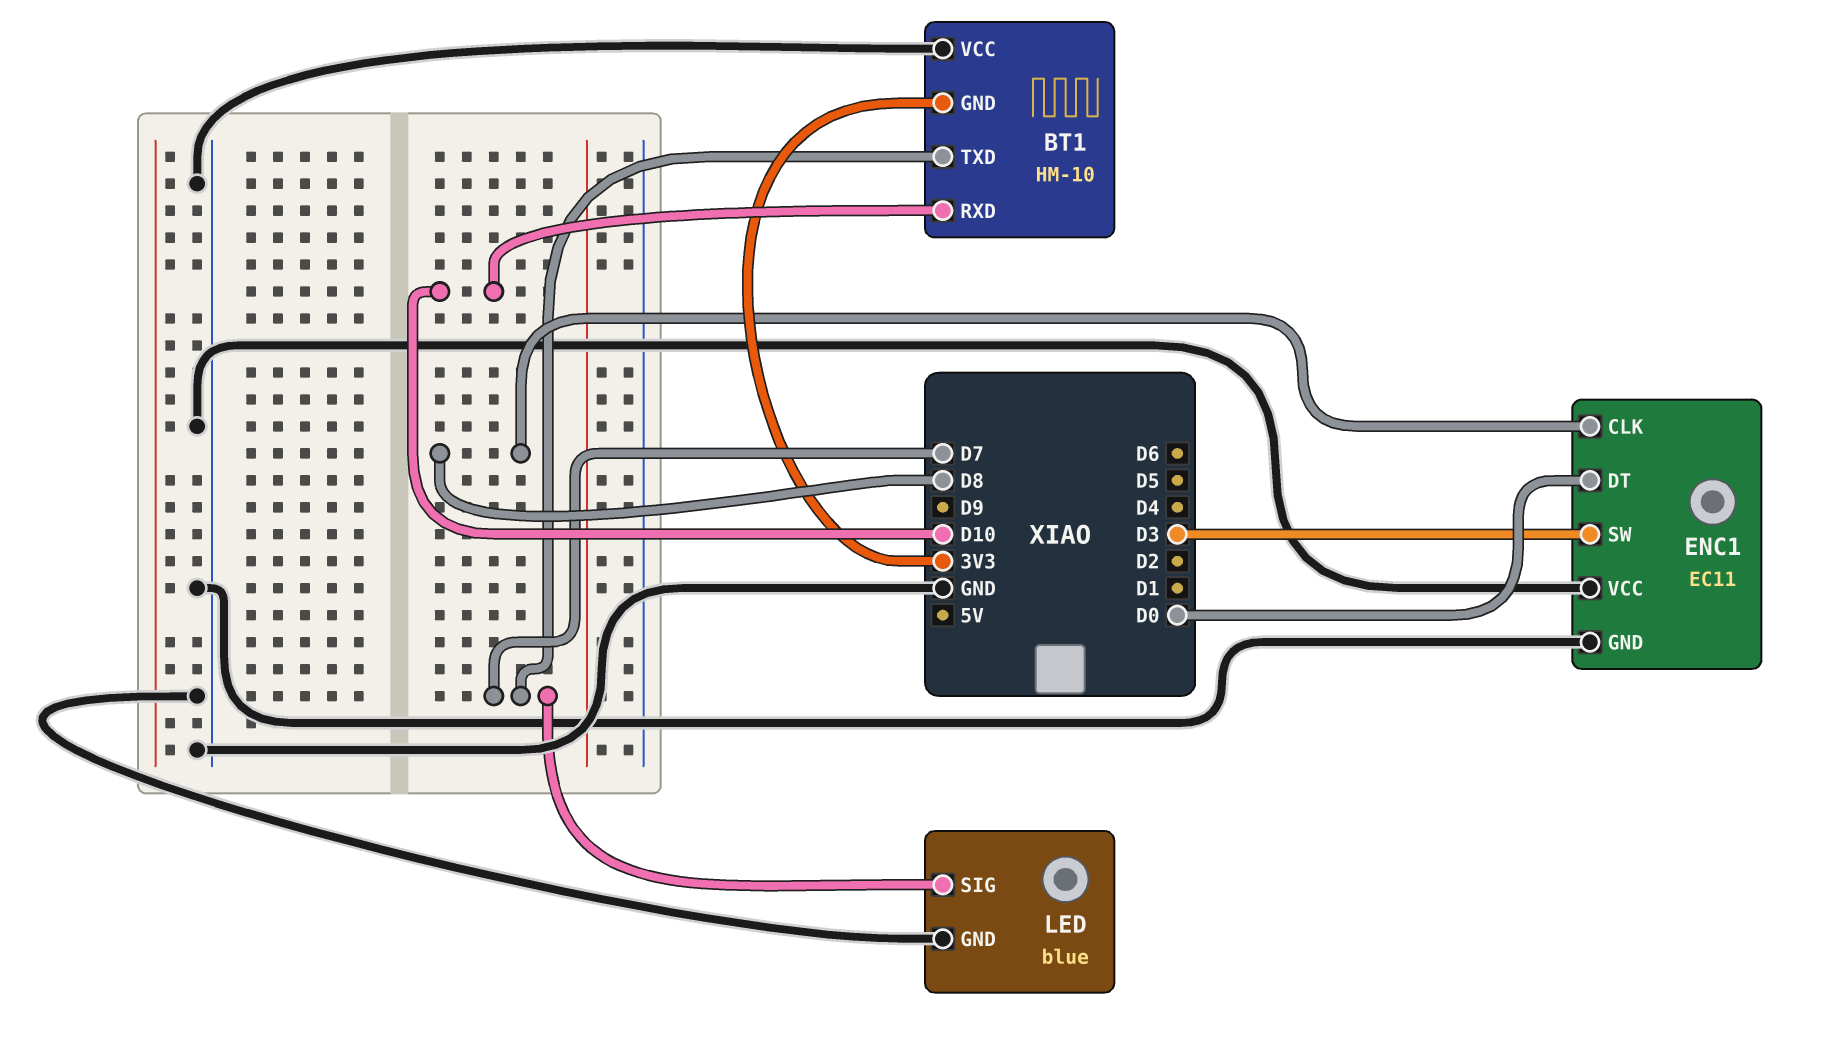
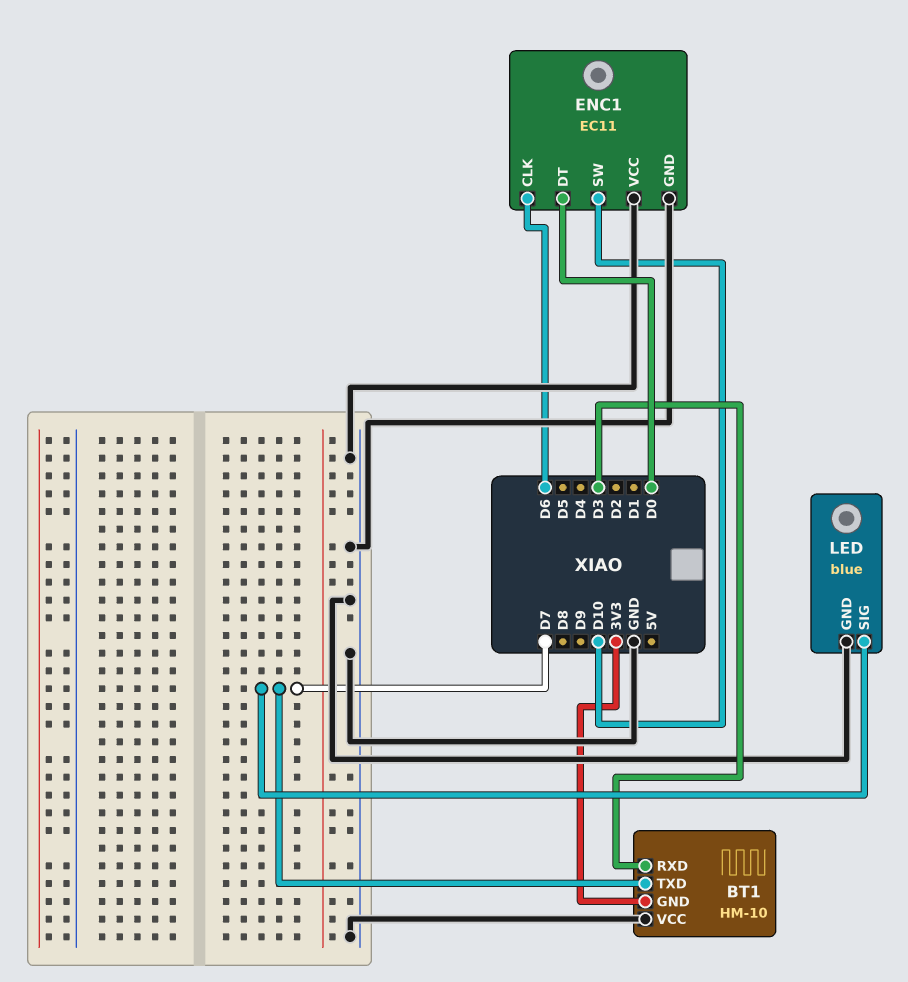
BT1 pin RXD: D10 -> D3
ENC1 pin CLK: D8 -> D6
ENC1 pin SW: D3 -> D10

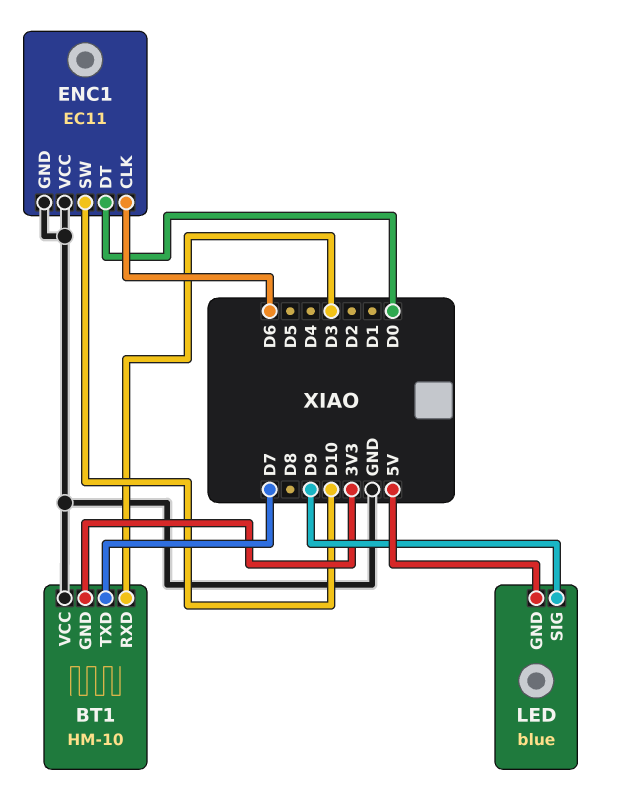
LED pin GND: GND -> 5V
LED pin SIG: D7 -> D9

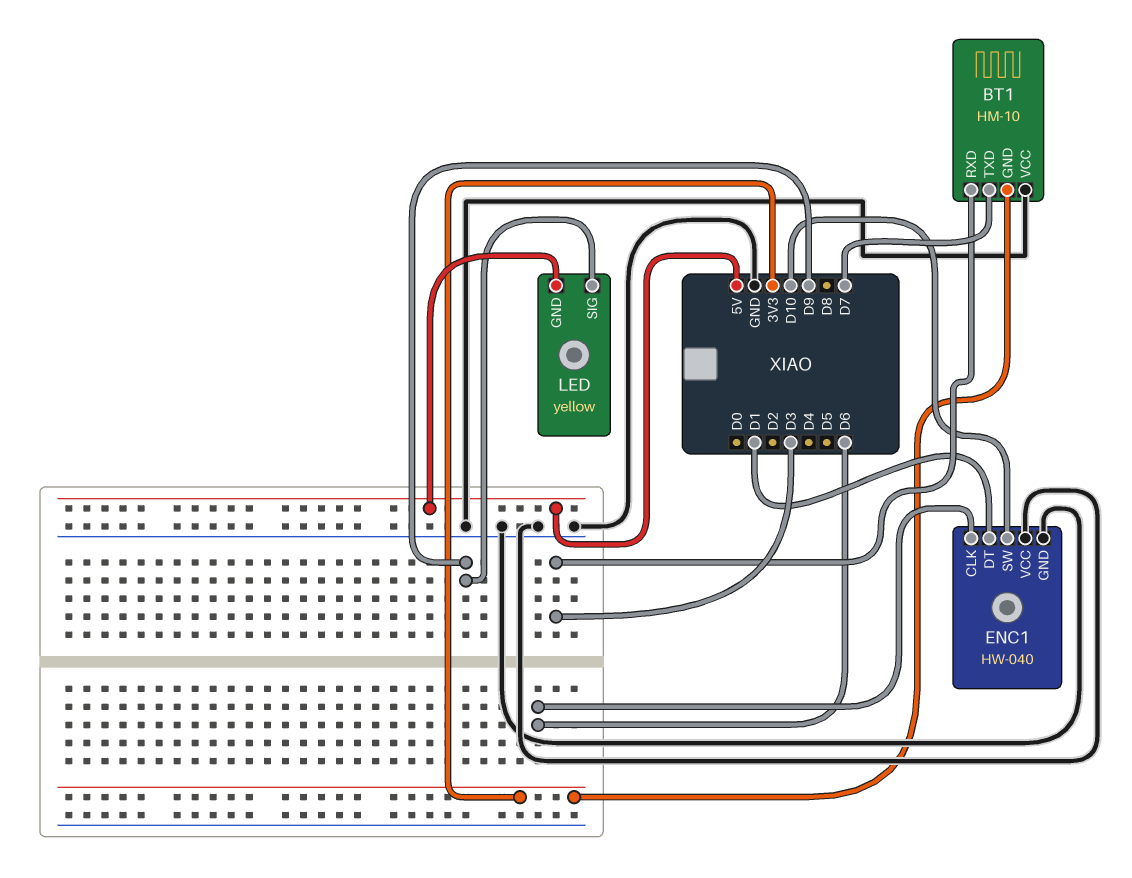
ENC1: EC11 -> HW-040
ENC1 pin DT: D0 -> D1
LED: blue -> yellow

